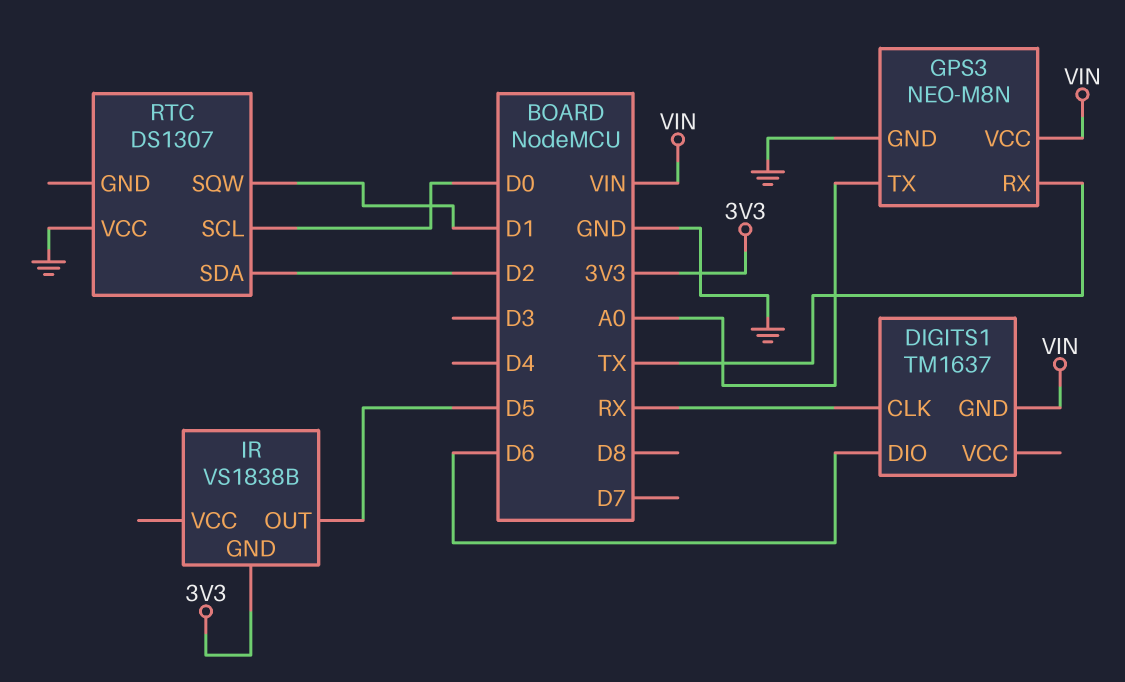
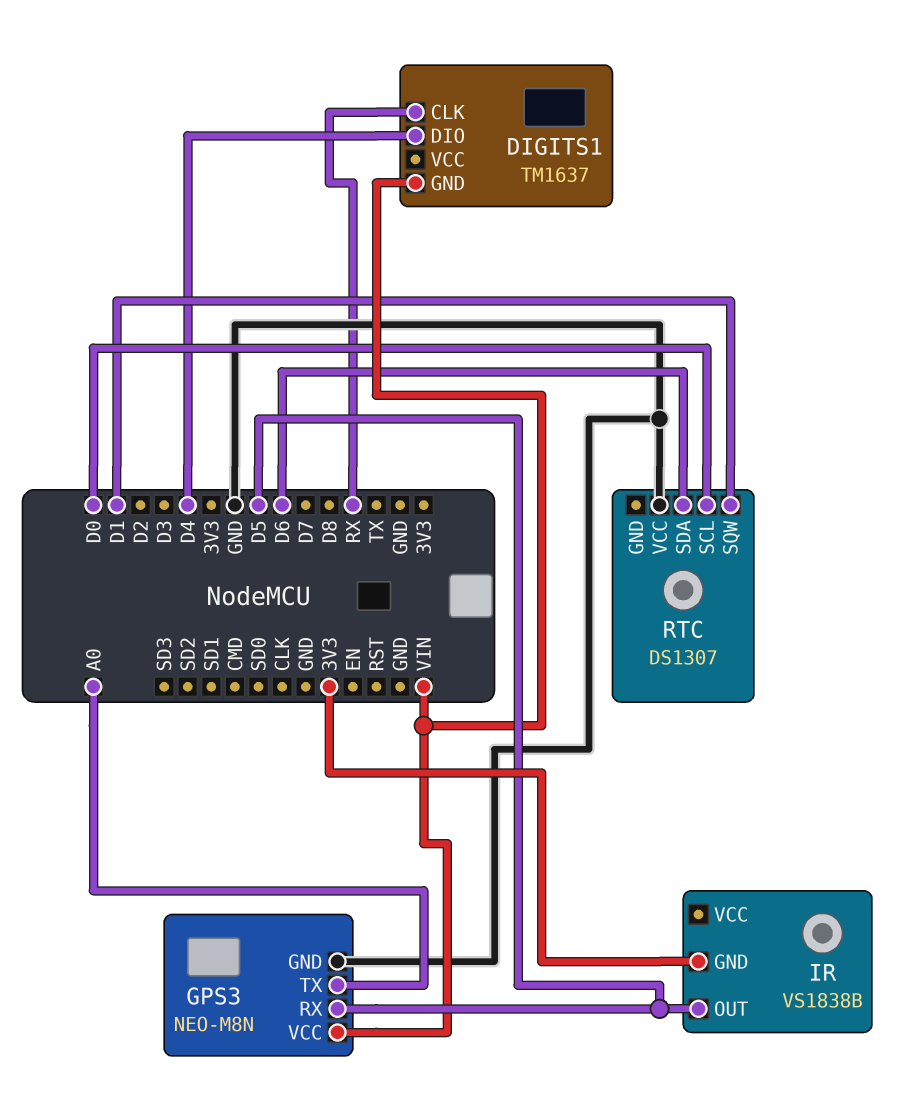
DIGITS1 pin DIO: D6 -> D4
GPS3 pin RX: TX -> D5
RTC pin SDA: D2 -> D6

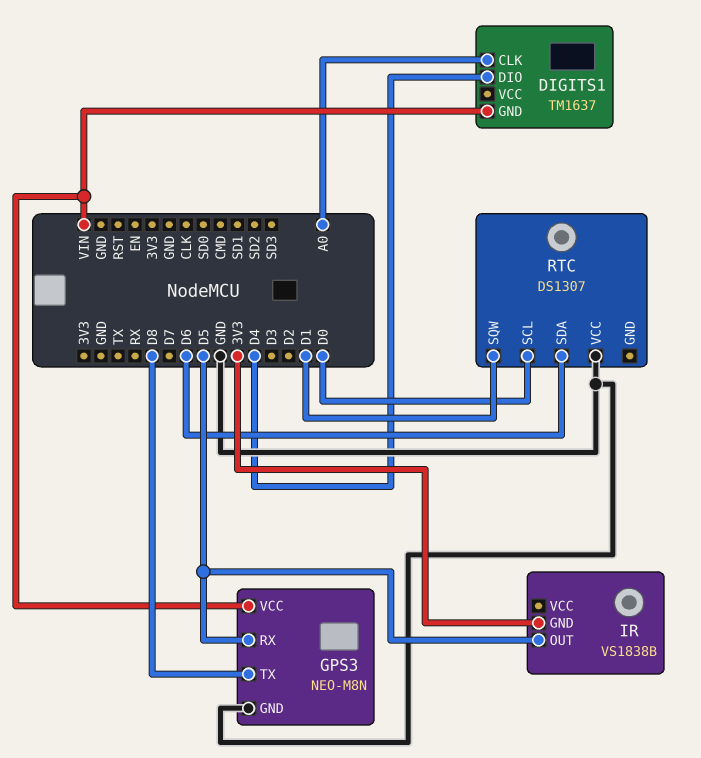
DIGITS1 pin CLK: RX -> A0
GPS3 pin TX: A0 -> D8

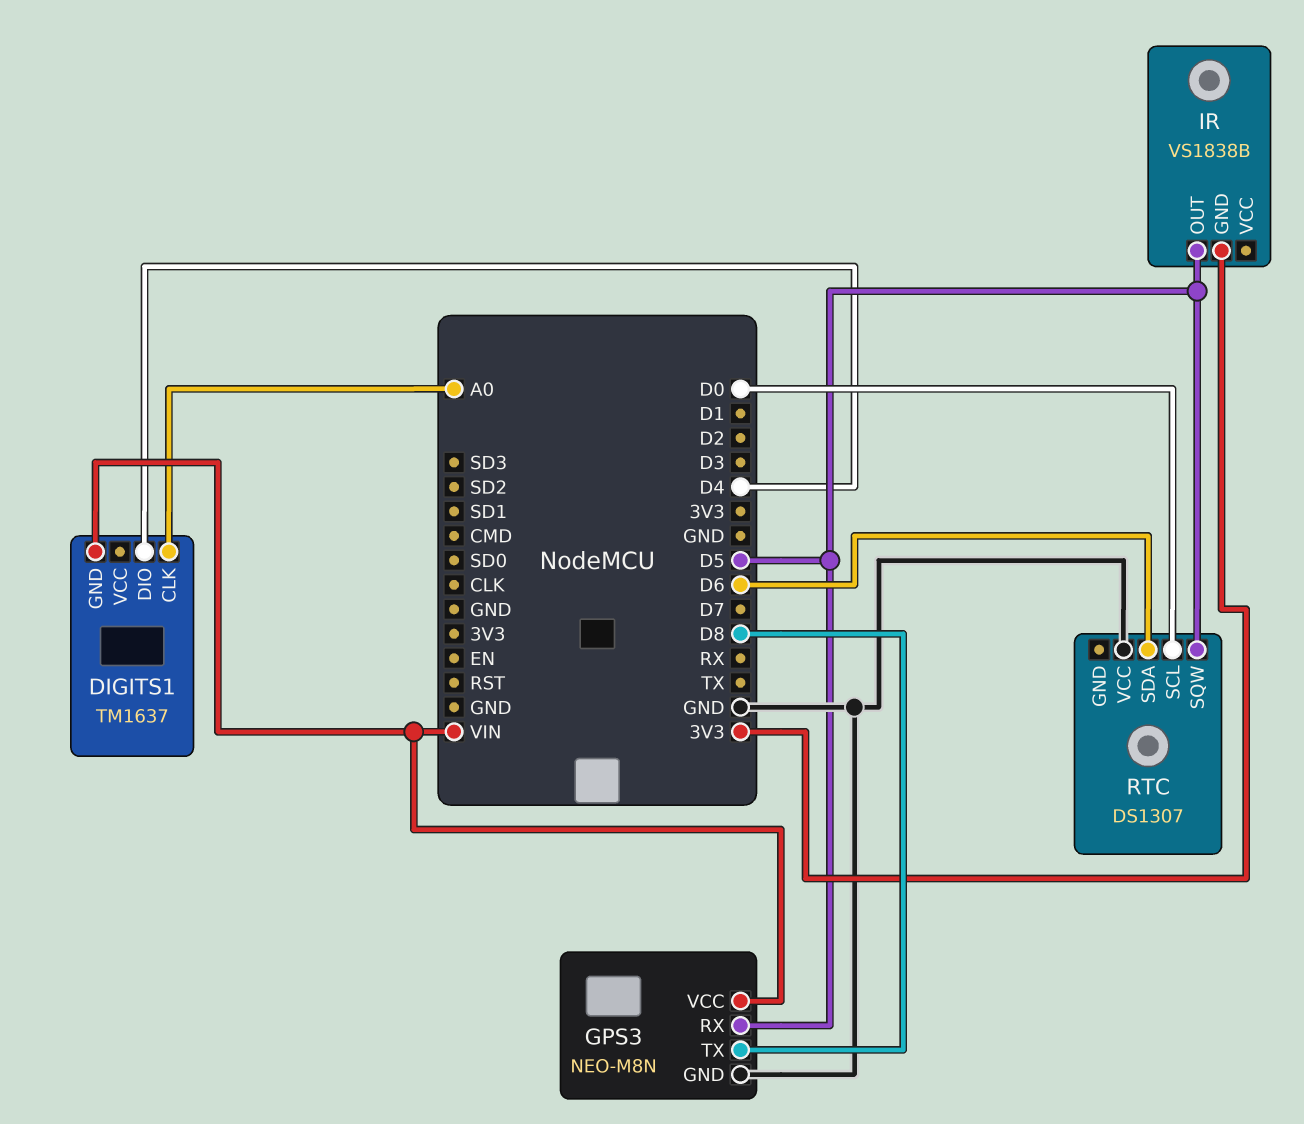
RTC pin SQW: D1 -> D5

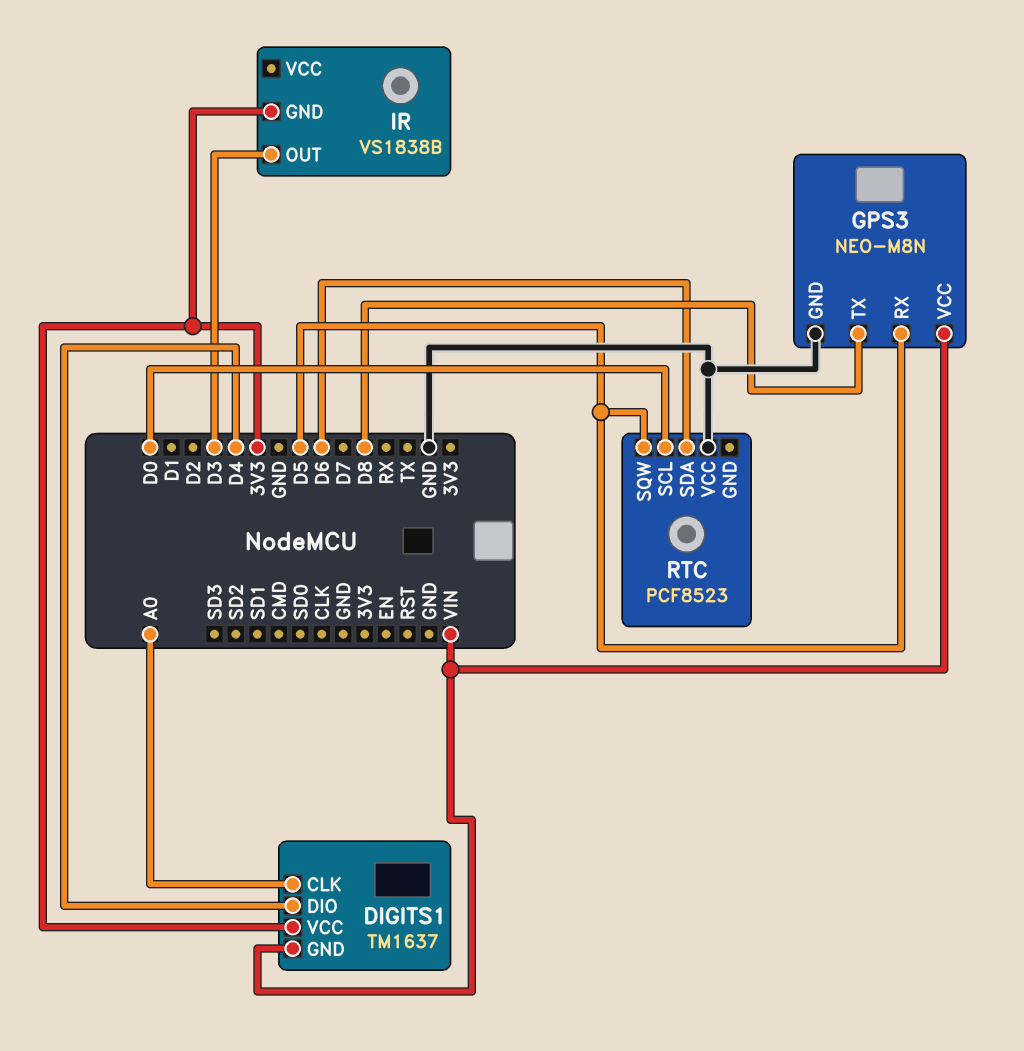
DIGITS1 pin VCC: none -> 3V3
IR pin OUT: D5 -> D3
RTC: DS1307 -> PCF8523

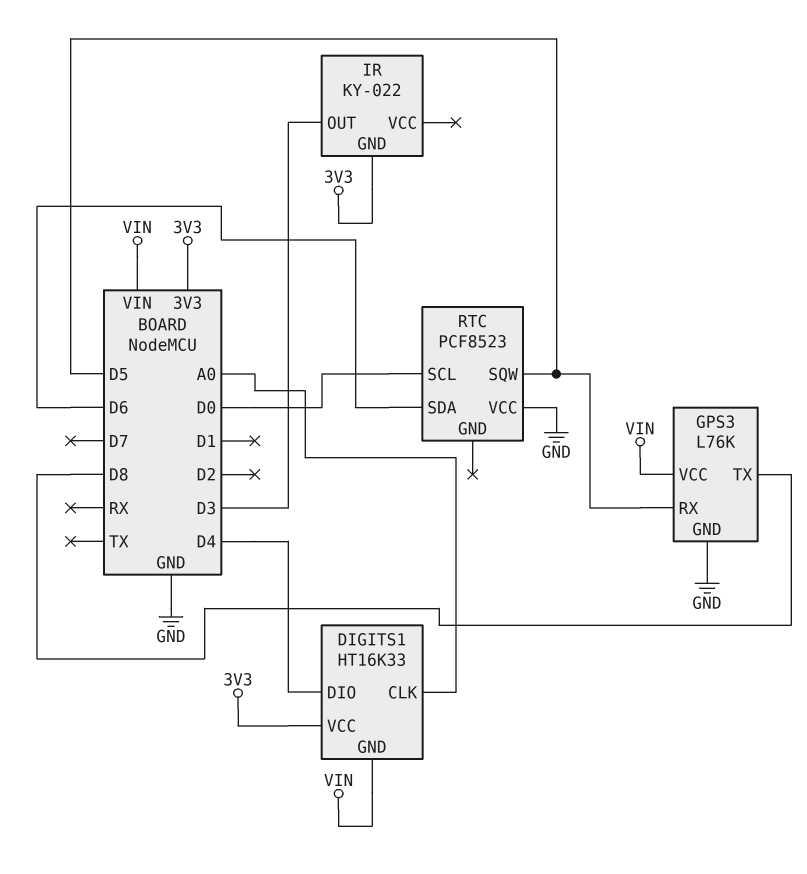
DIGITS1: TM1637 -> HT16K33
GPS3: NEO-M8N -> L76K
IR: VS1838B -> KY-022

